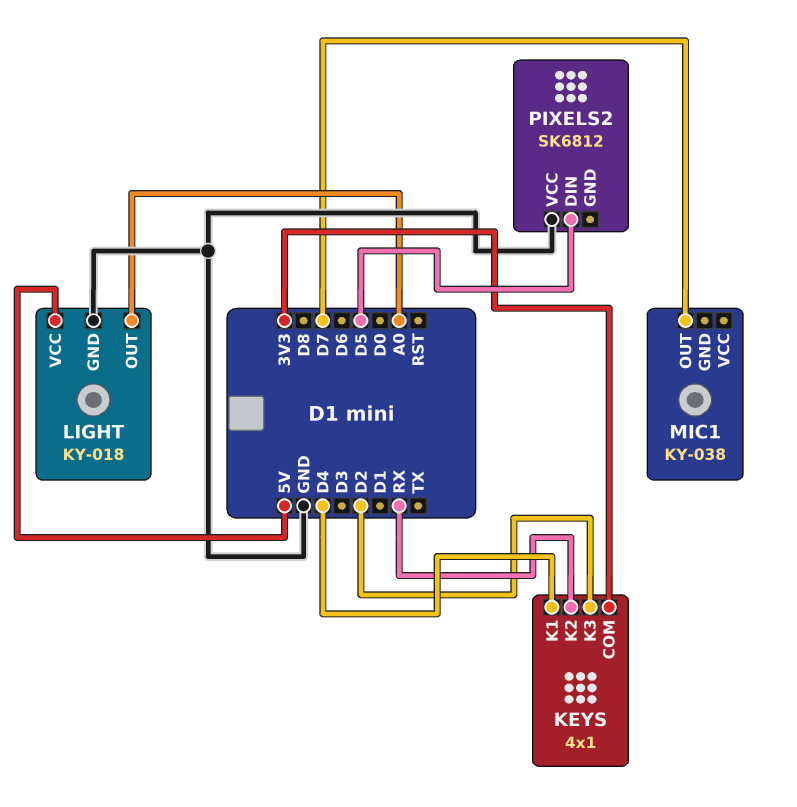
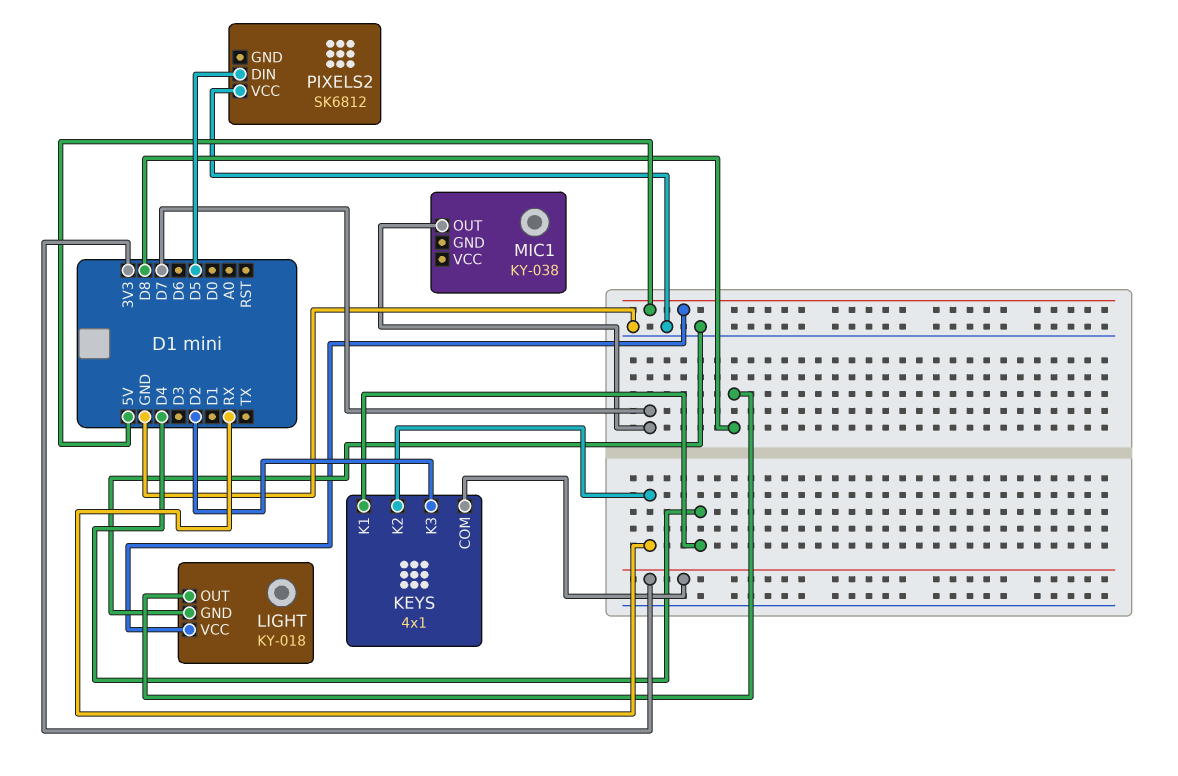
LIGHT pin OUT: A0 -> D8

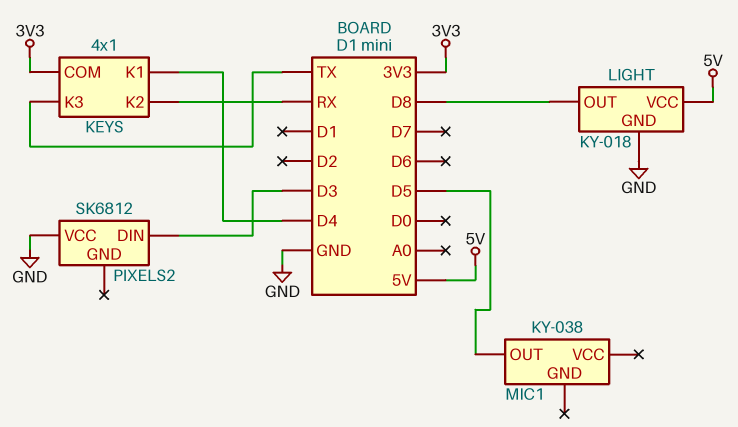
KEYS pin K3: D2 -> TX
MIC1 pin OUT: D7 -> D5
PIXELS2 pin DIN: D5 -> D3

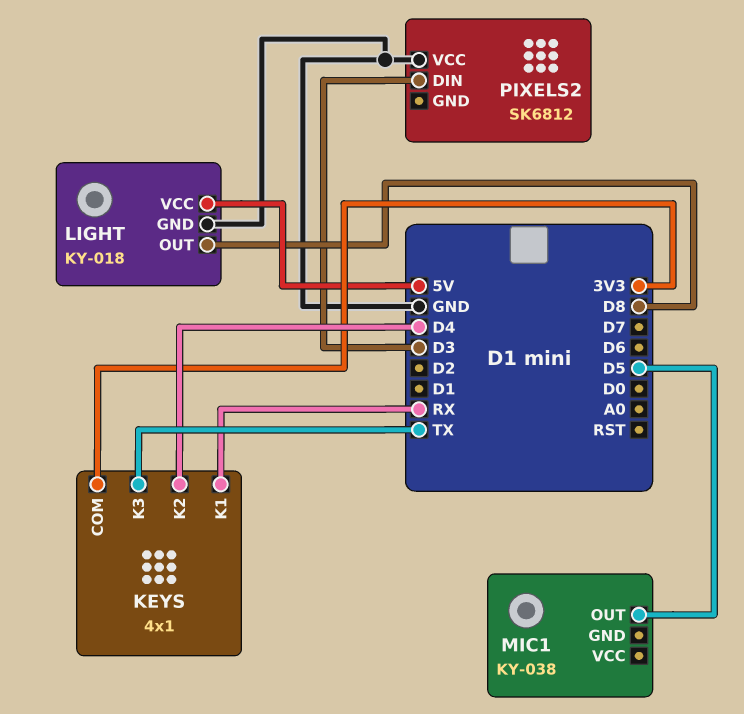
KEYS pin K1: D4 -> RX
KEYS pin K2: RX -> D4

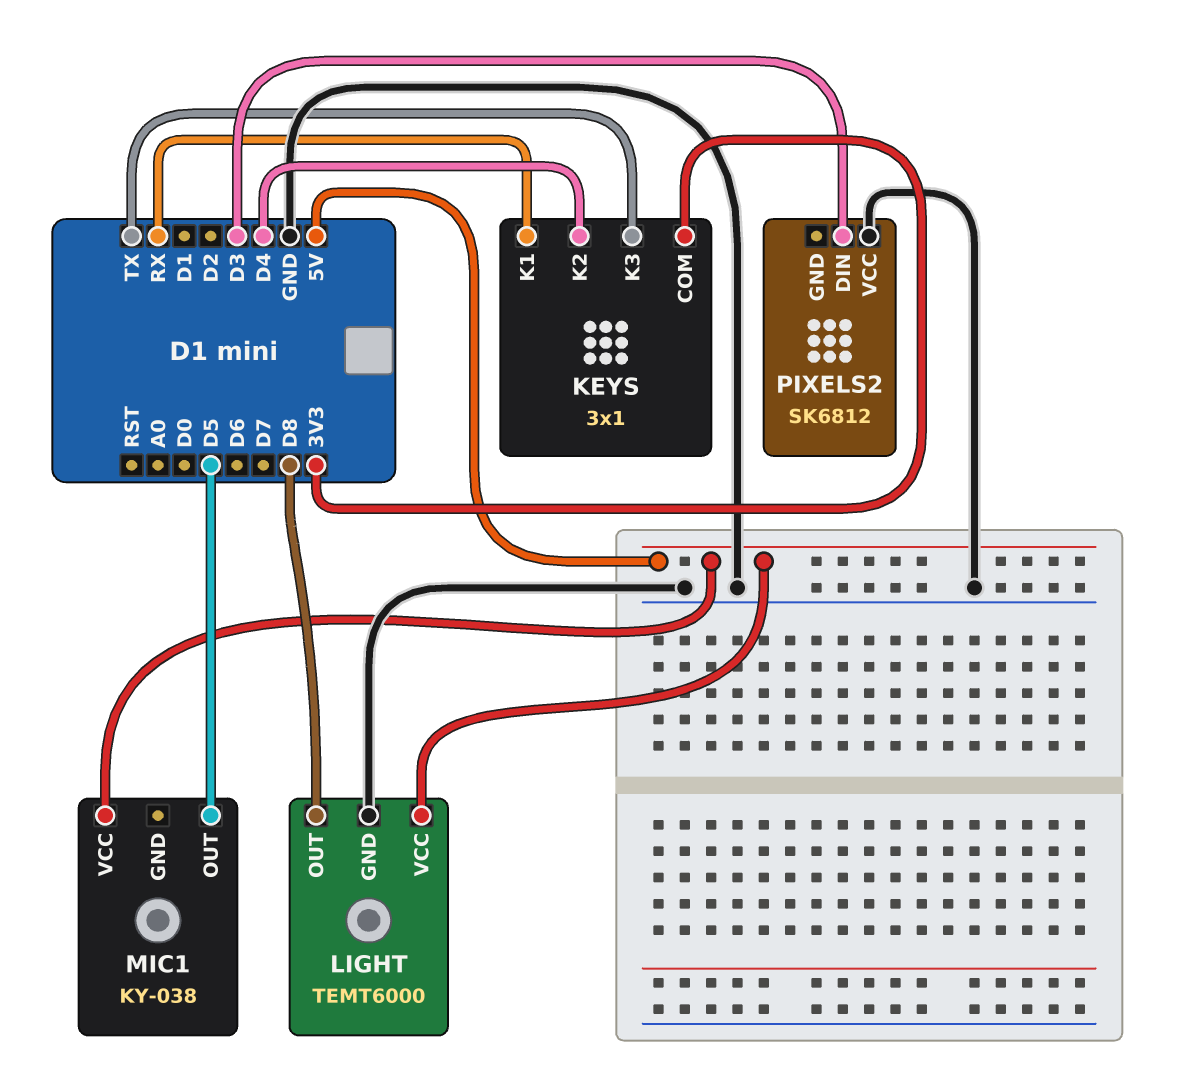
KEYS: 4x1 -> 3x1
LIGHT: KY-018 -> TEMT6000
MIC1 pin VCC: none -> 5V

